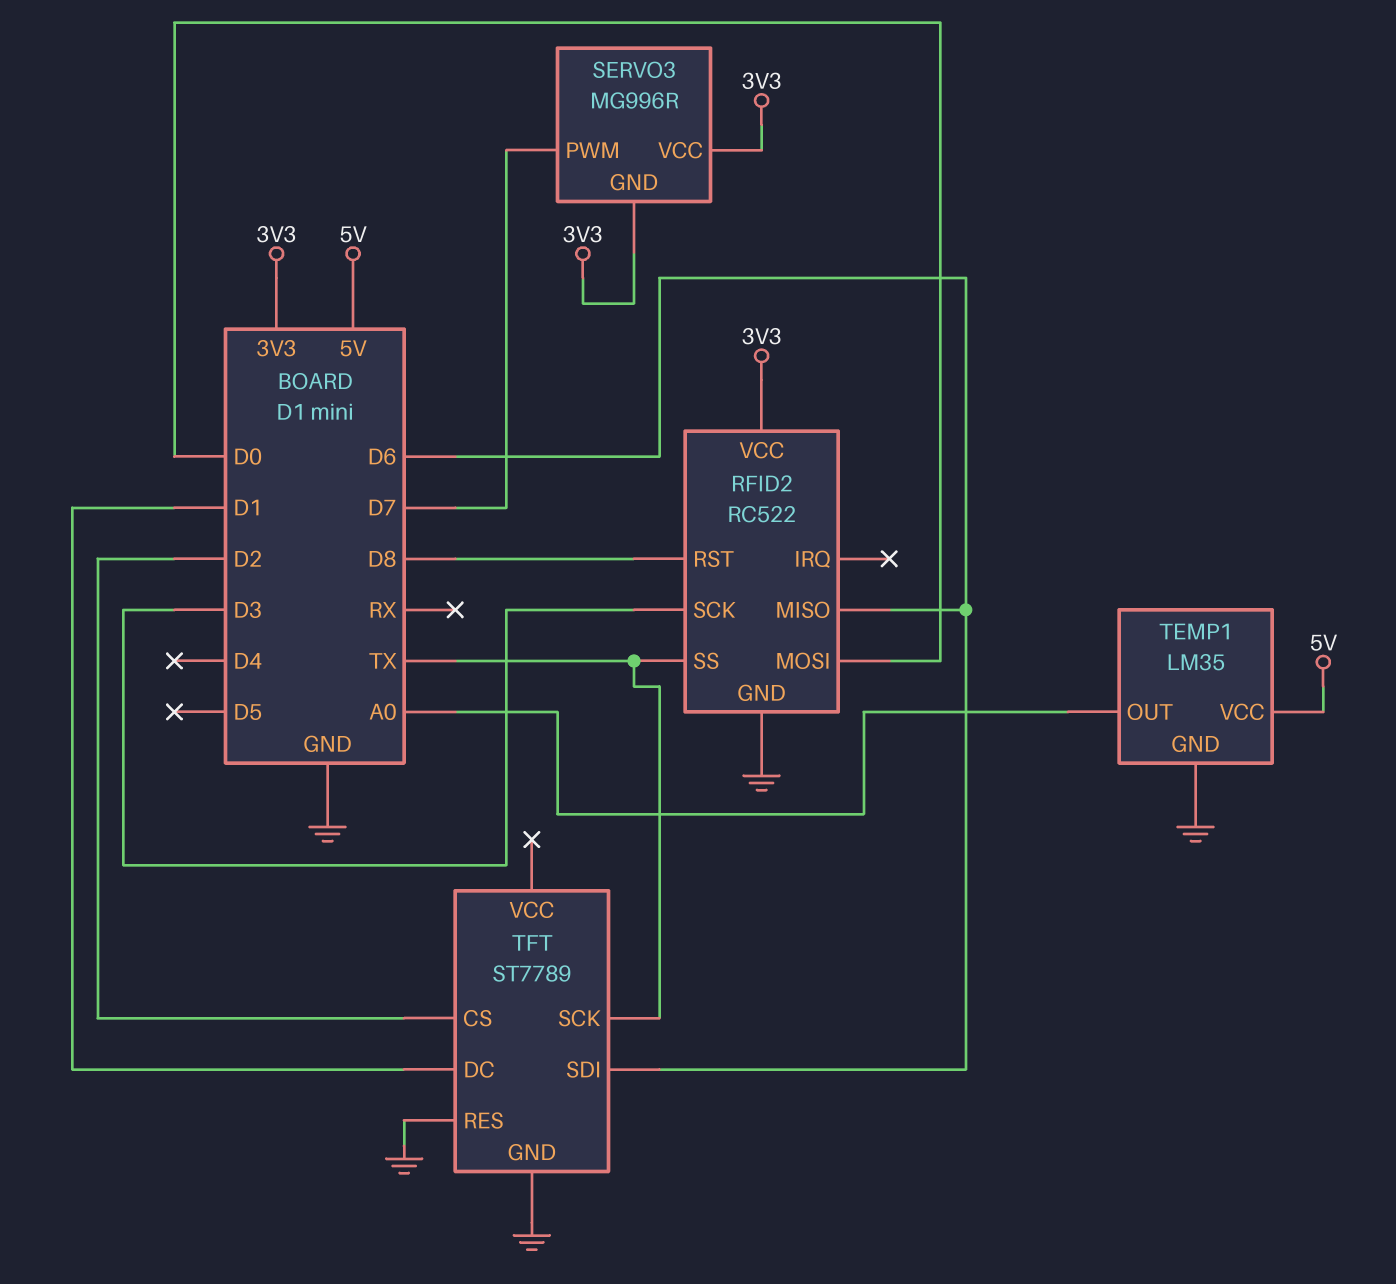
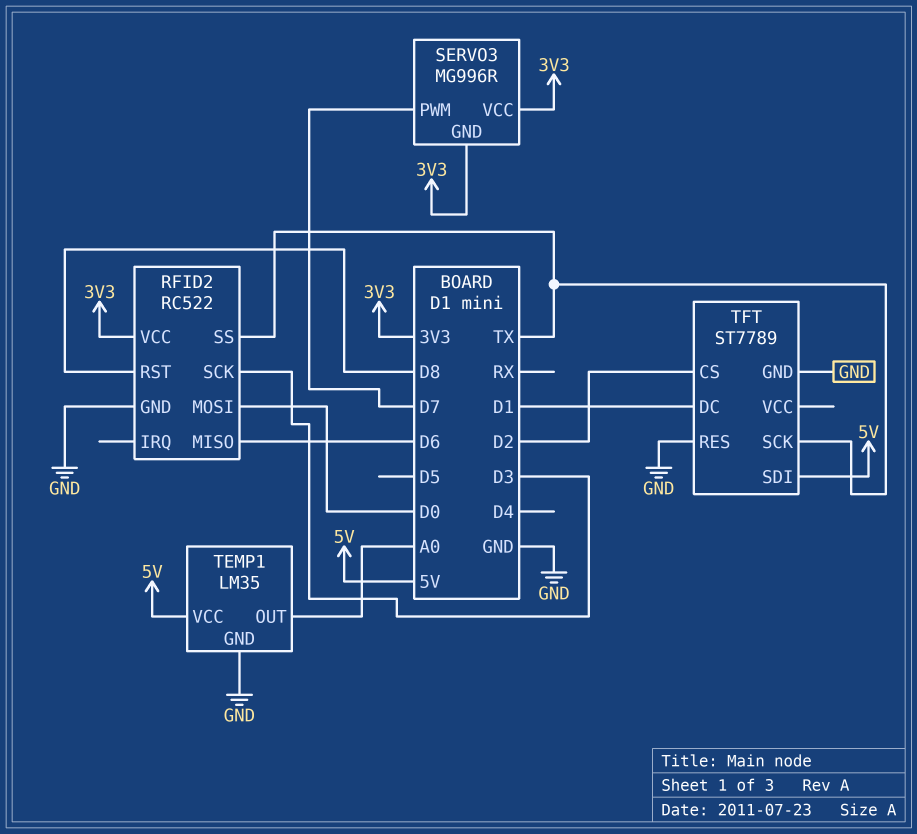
TFT pin SDI: D6 -> 5V

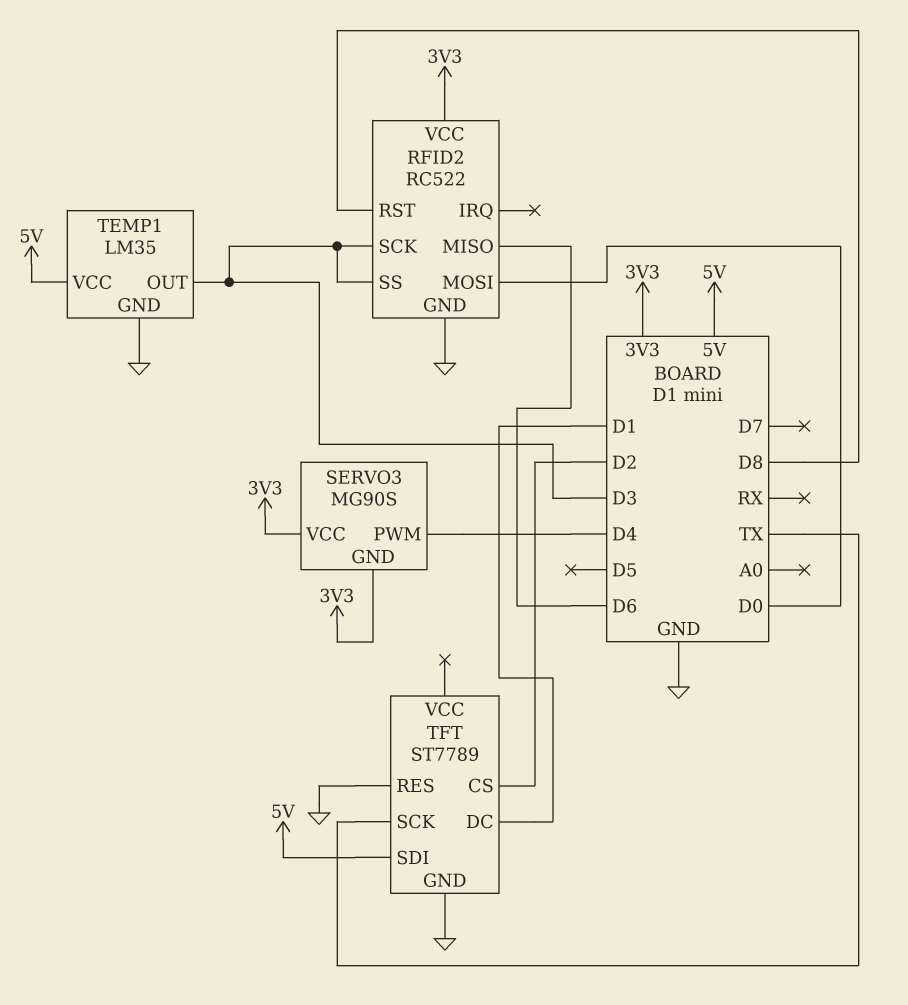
RFID2 pin SS: TX -> D3
SERVO3: MG996R -> MG90S
SERVO3 pin PWM: D7 -> D4
TEMP1 pin OUT: A0 -> D3

